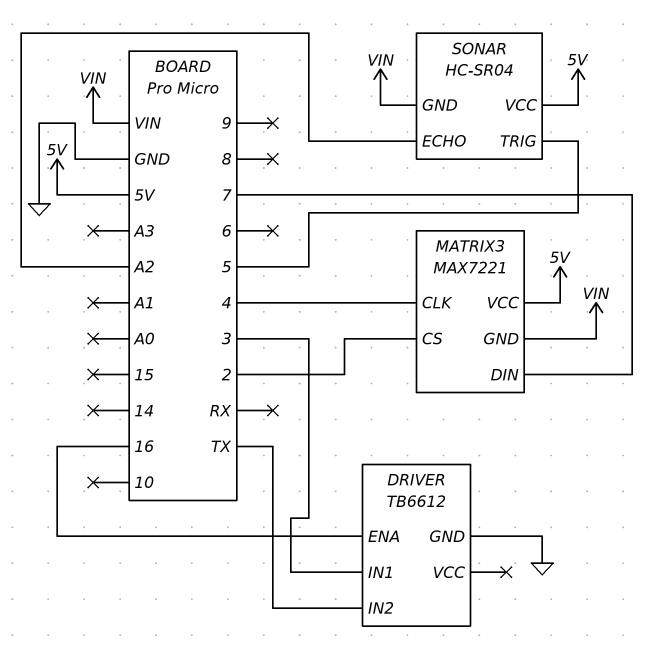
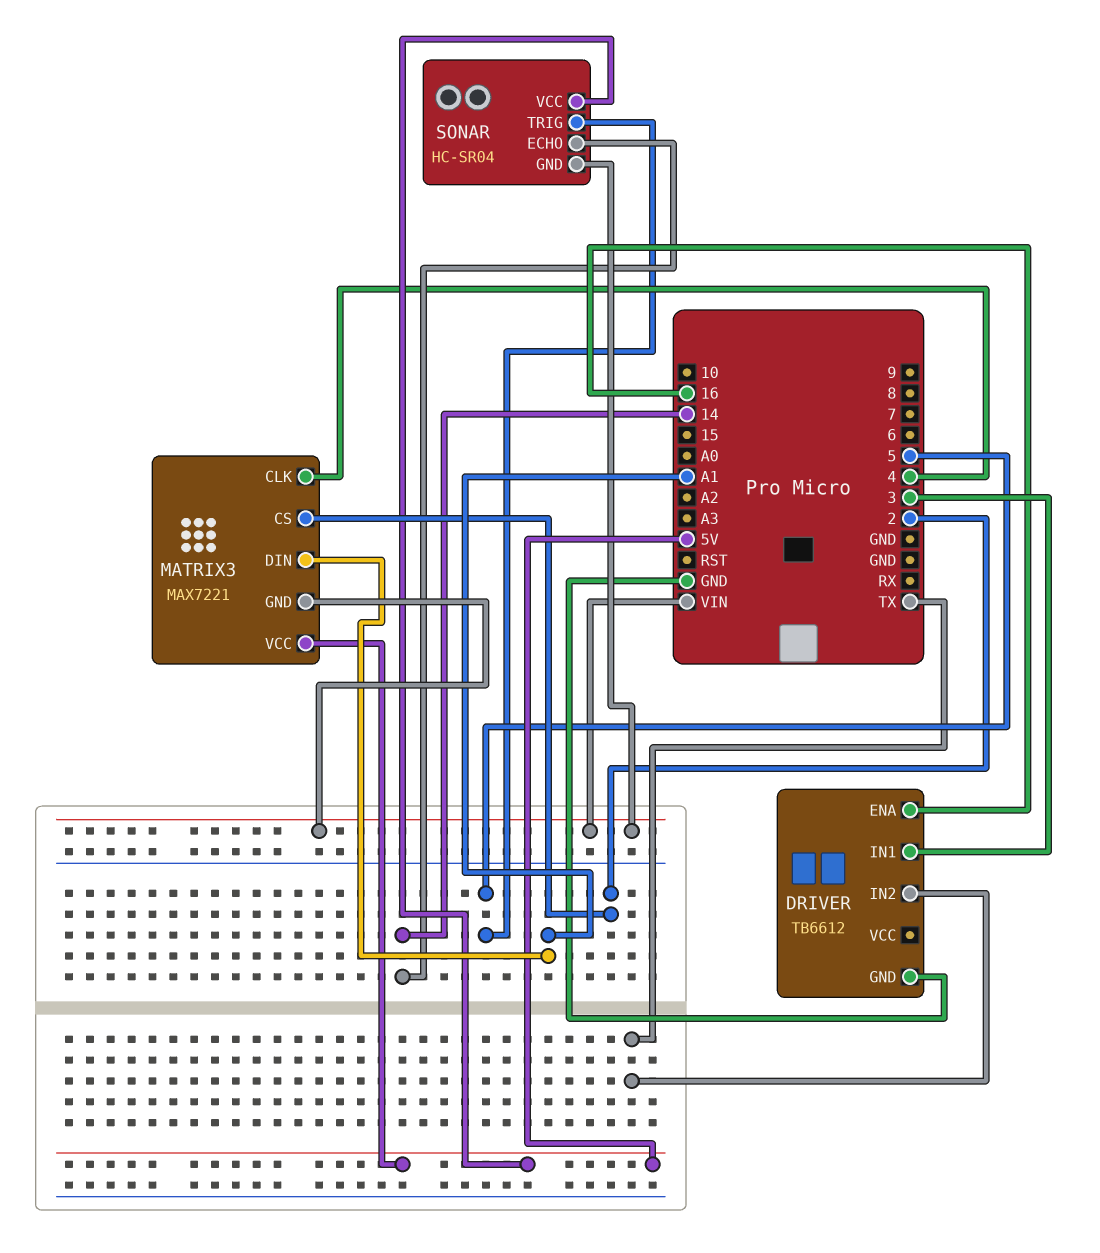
MATRIX3 pin DIN: 7 -> A1
SONAR pin ECHO: A2 -> 14

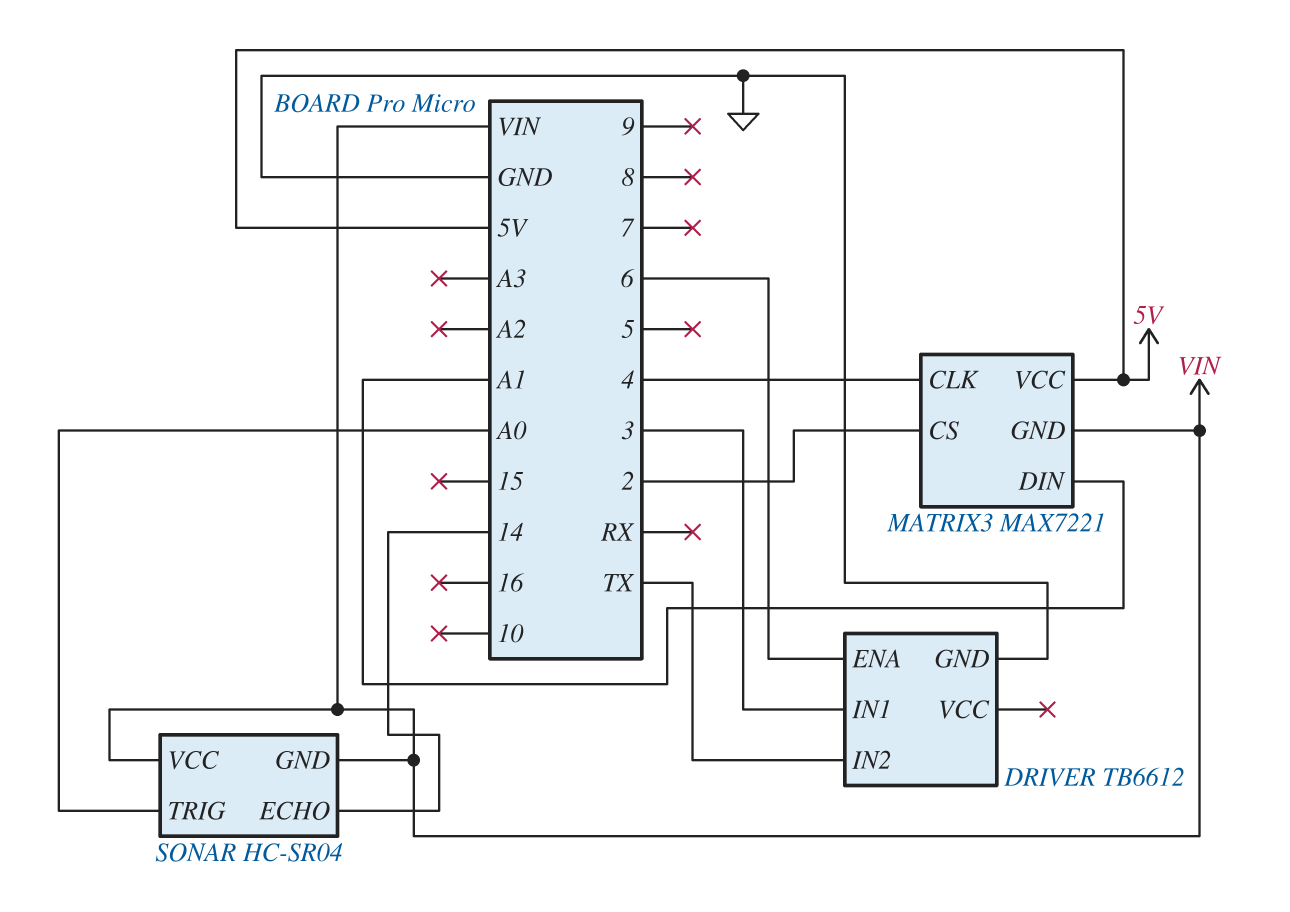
DRIVER pin ENA: 16 -> 6
SONAR pin TRIG: 5 -> A0
SONAR pin VCC: 5V -> VIN

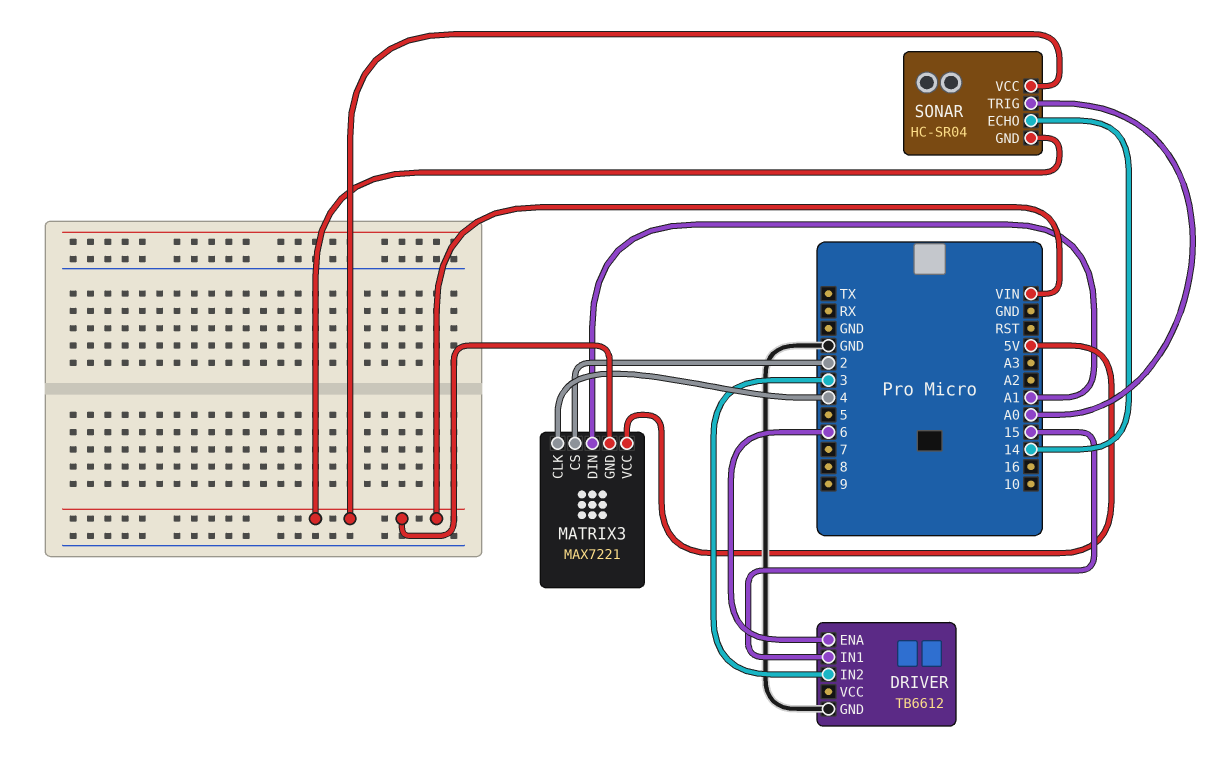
DRIVER pin IN1: 3 -> 15
DRIVER pin IN2: TX -> 3

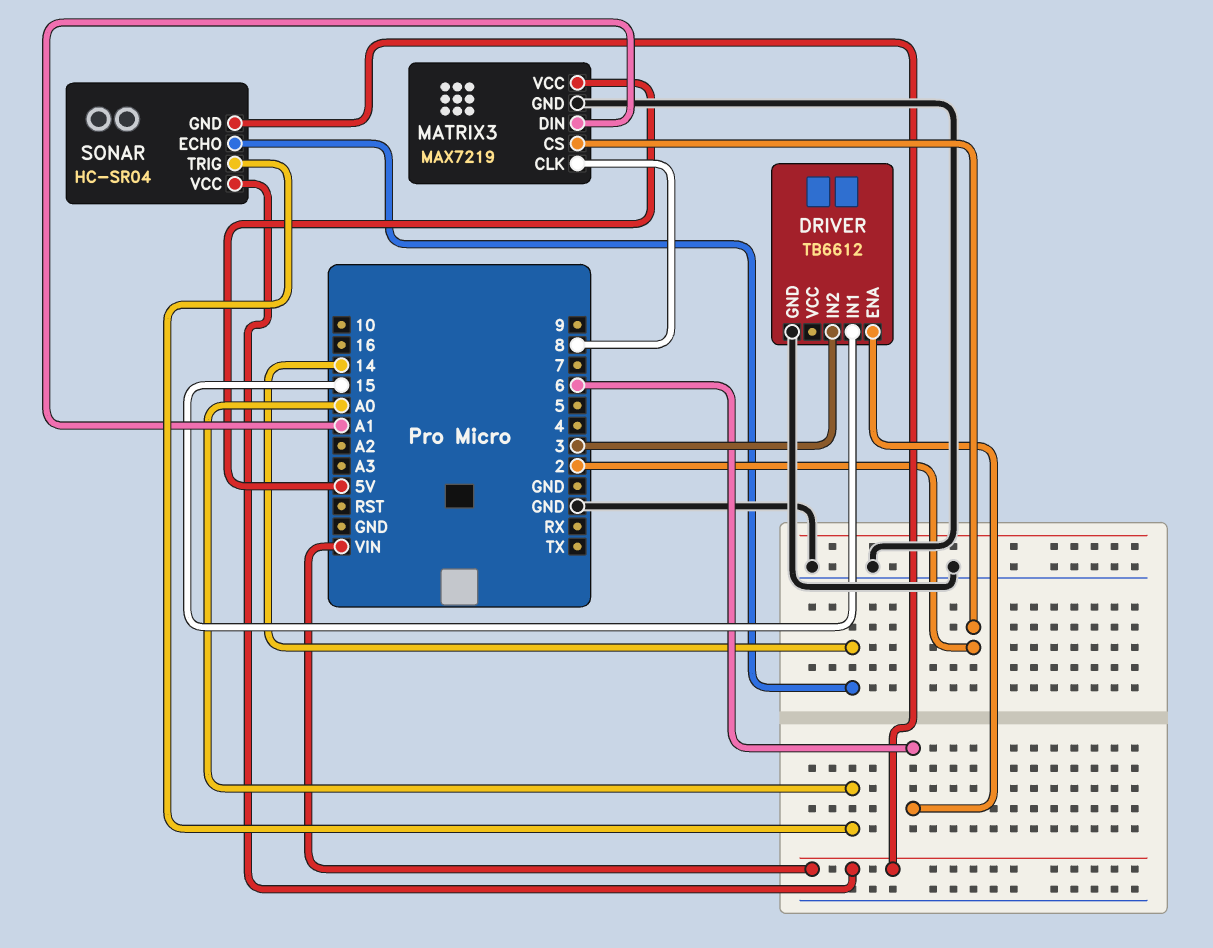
MATRIX3: MAX7221 -> MAX7219
MATRIX3 pin CLK: 4 -> 8
MATRIX3 pin GND: VIN -> GND

